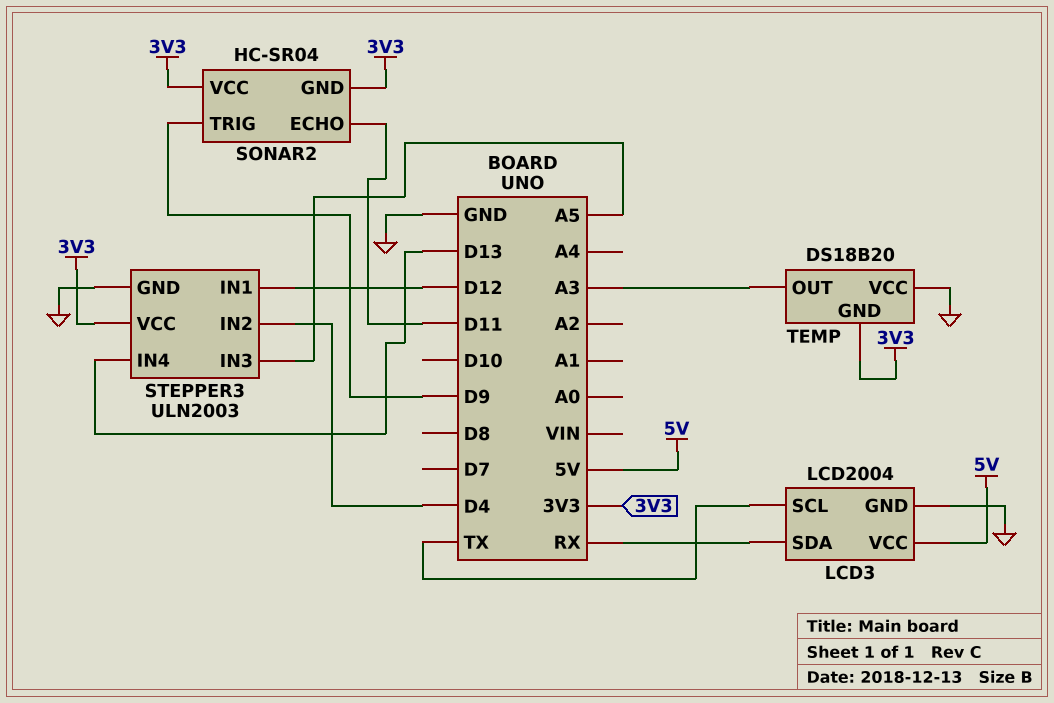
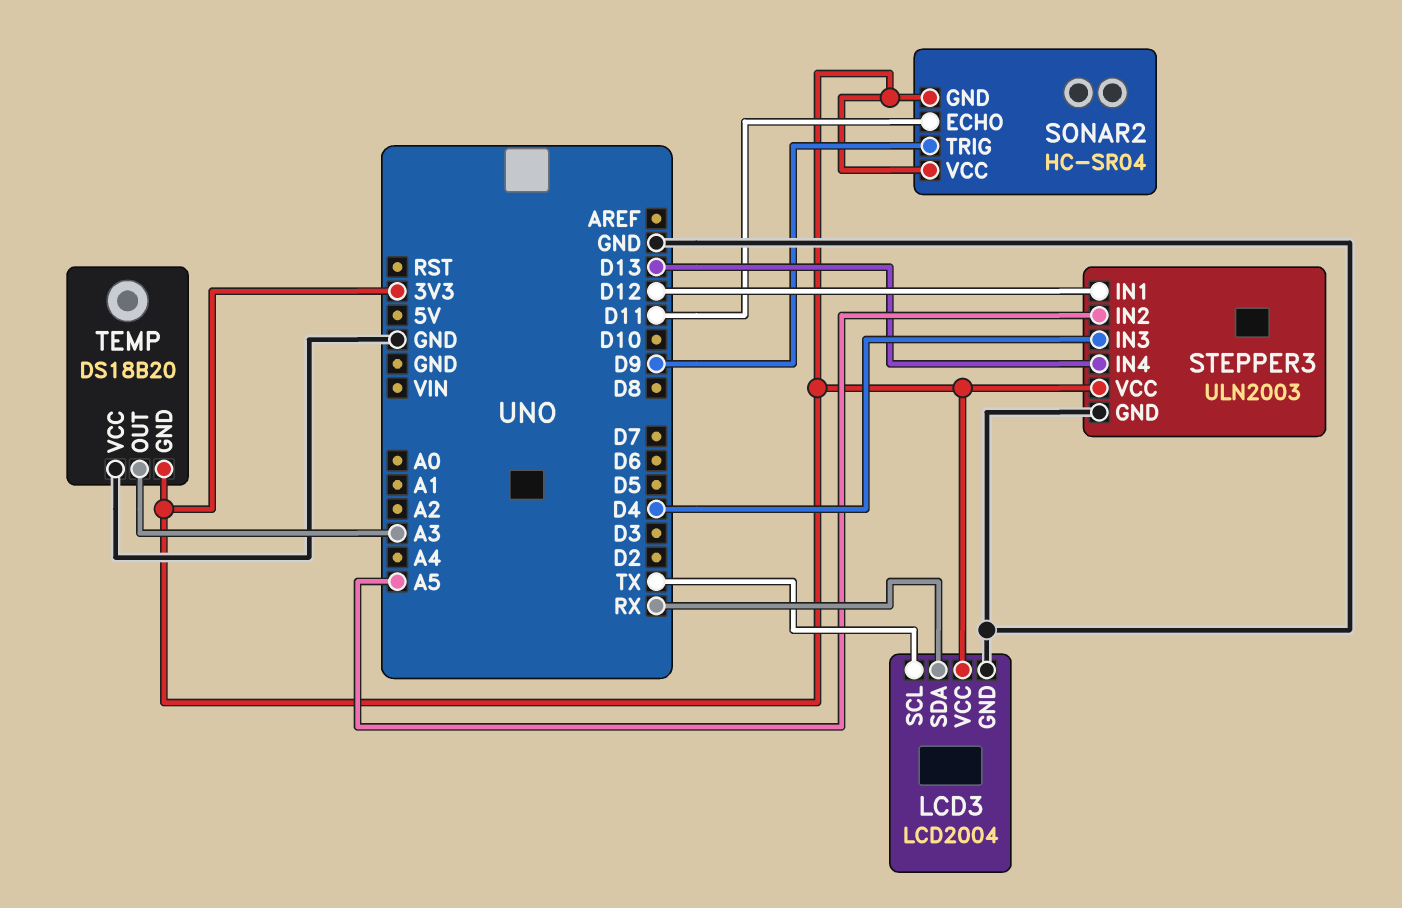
LCD3 pin VCC: 5V -> 3V3
STEPPER3 pin IN2: D4 -> A5
STEPPER3 pin IN3: A5 -> D4

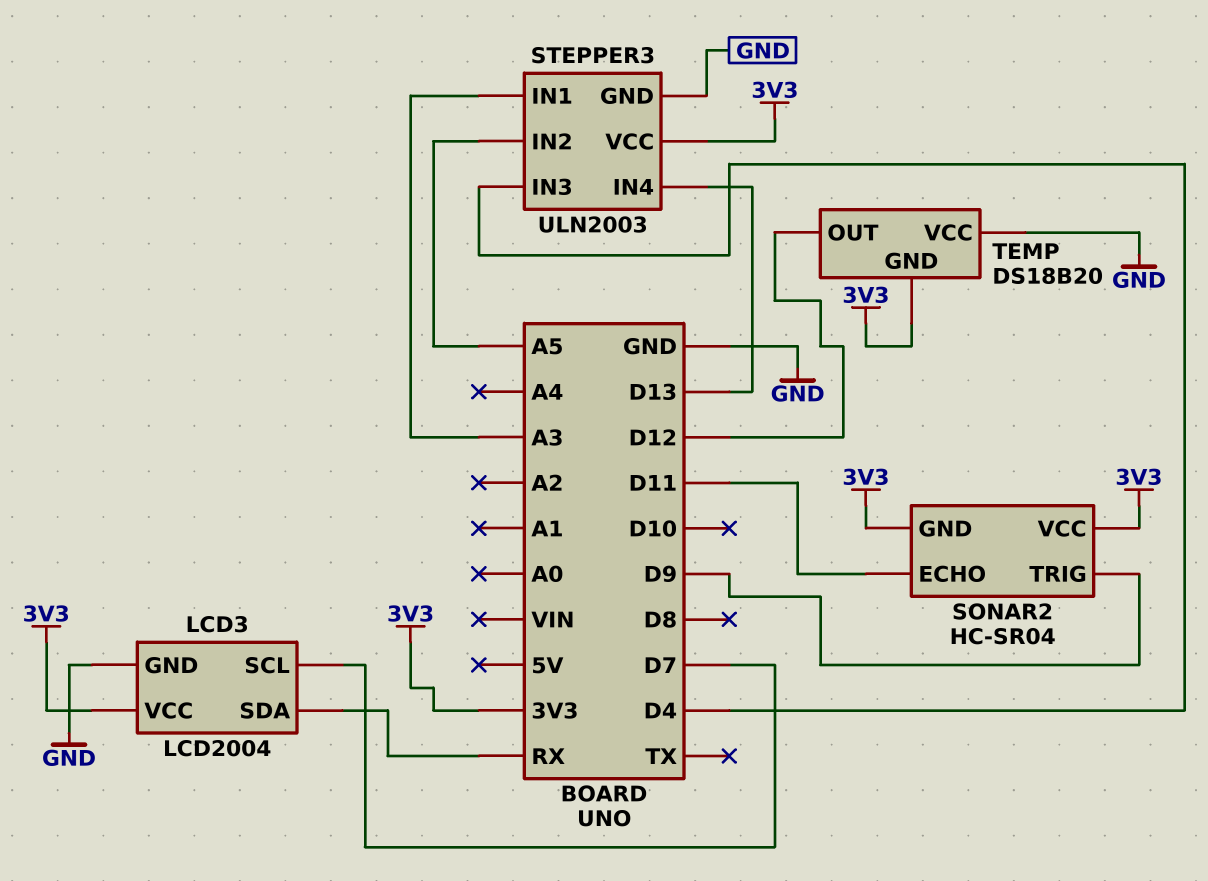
LCD3 pin SCL: TX -> D7
STEPPER3 pin IN1: D12 -> A3
TEMP pin OUT: A3 -> D12

